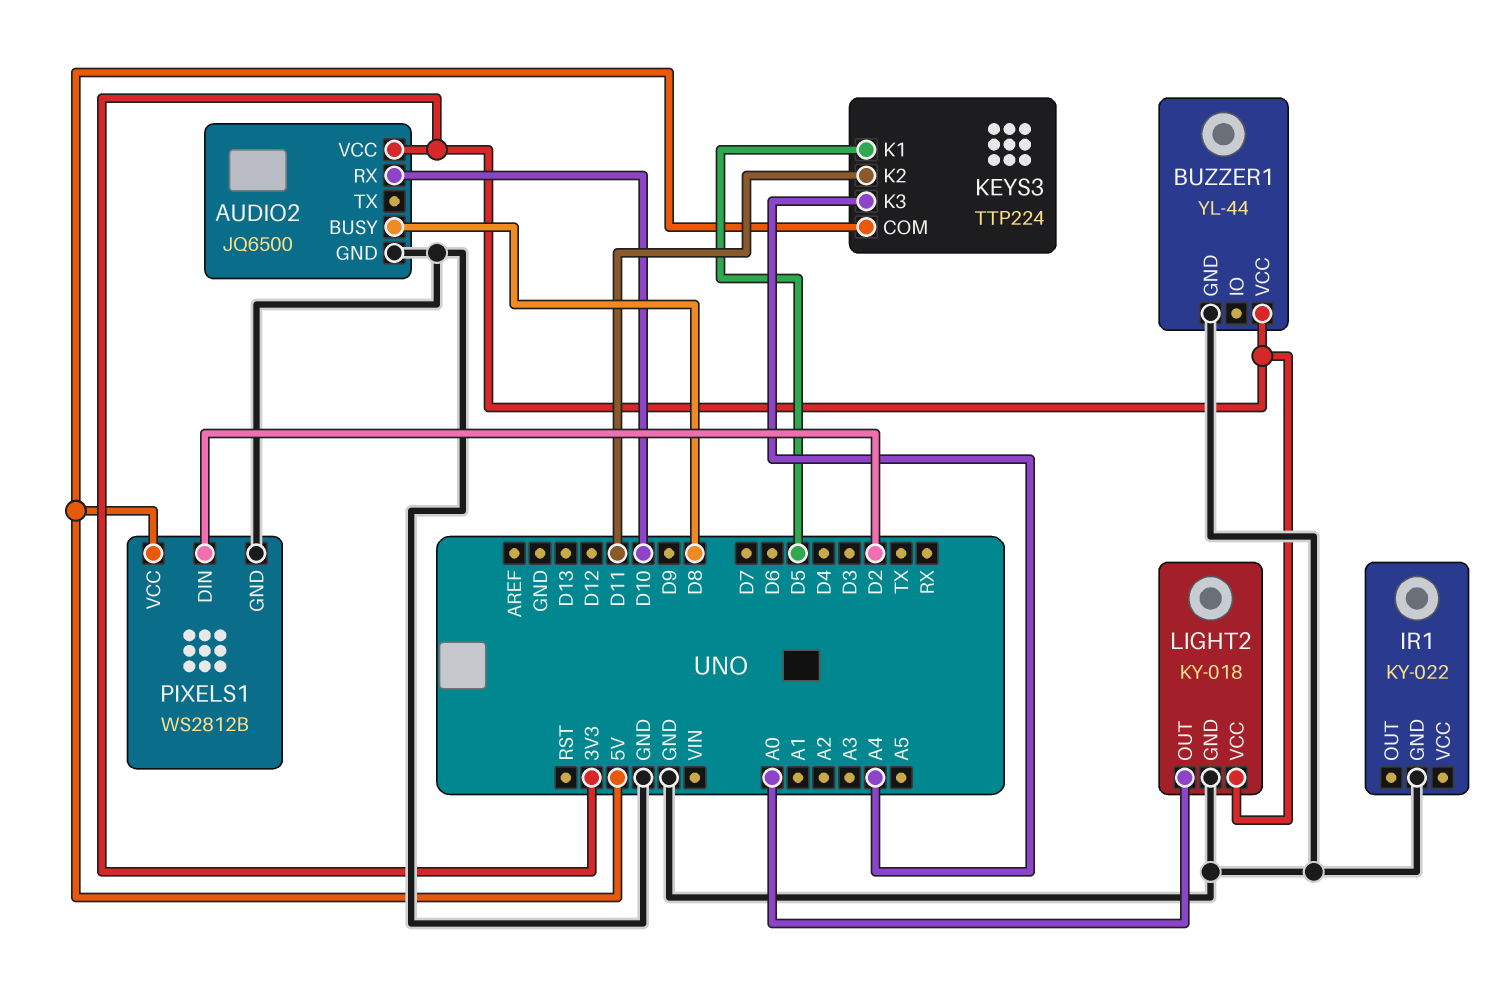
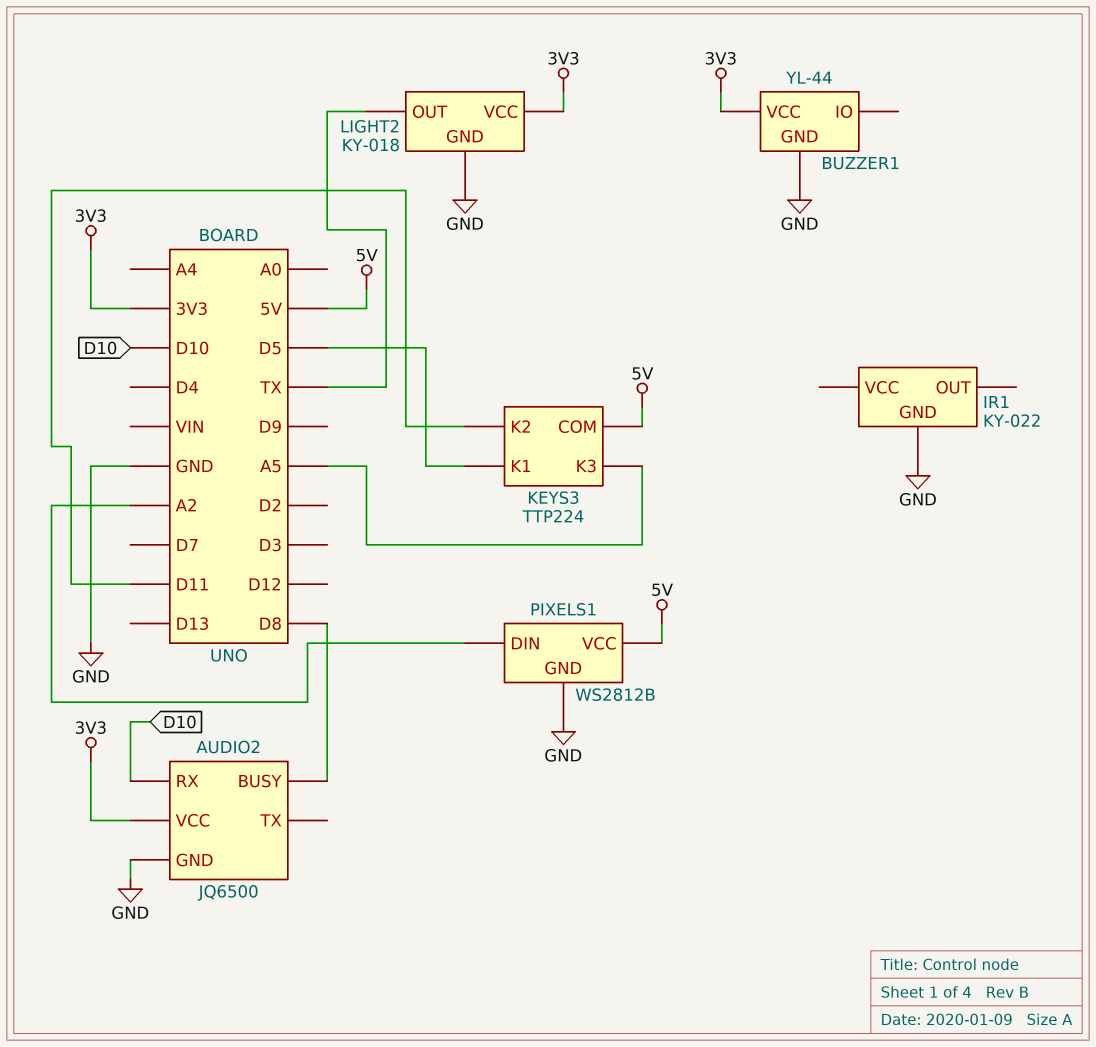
KEYS3 pin K3: A4 -> A5
LIGHT2 pin OUT: A0 -> TX
PIXELS1 pin DIN: D2 -> A2

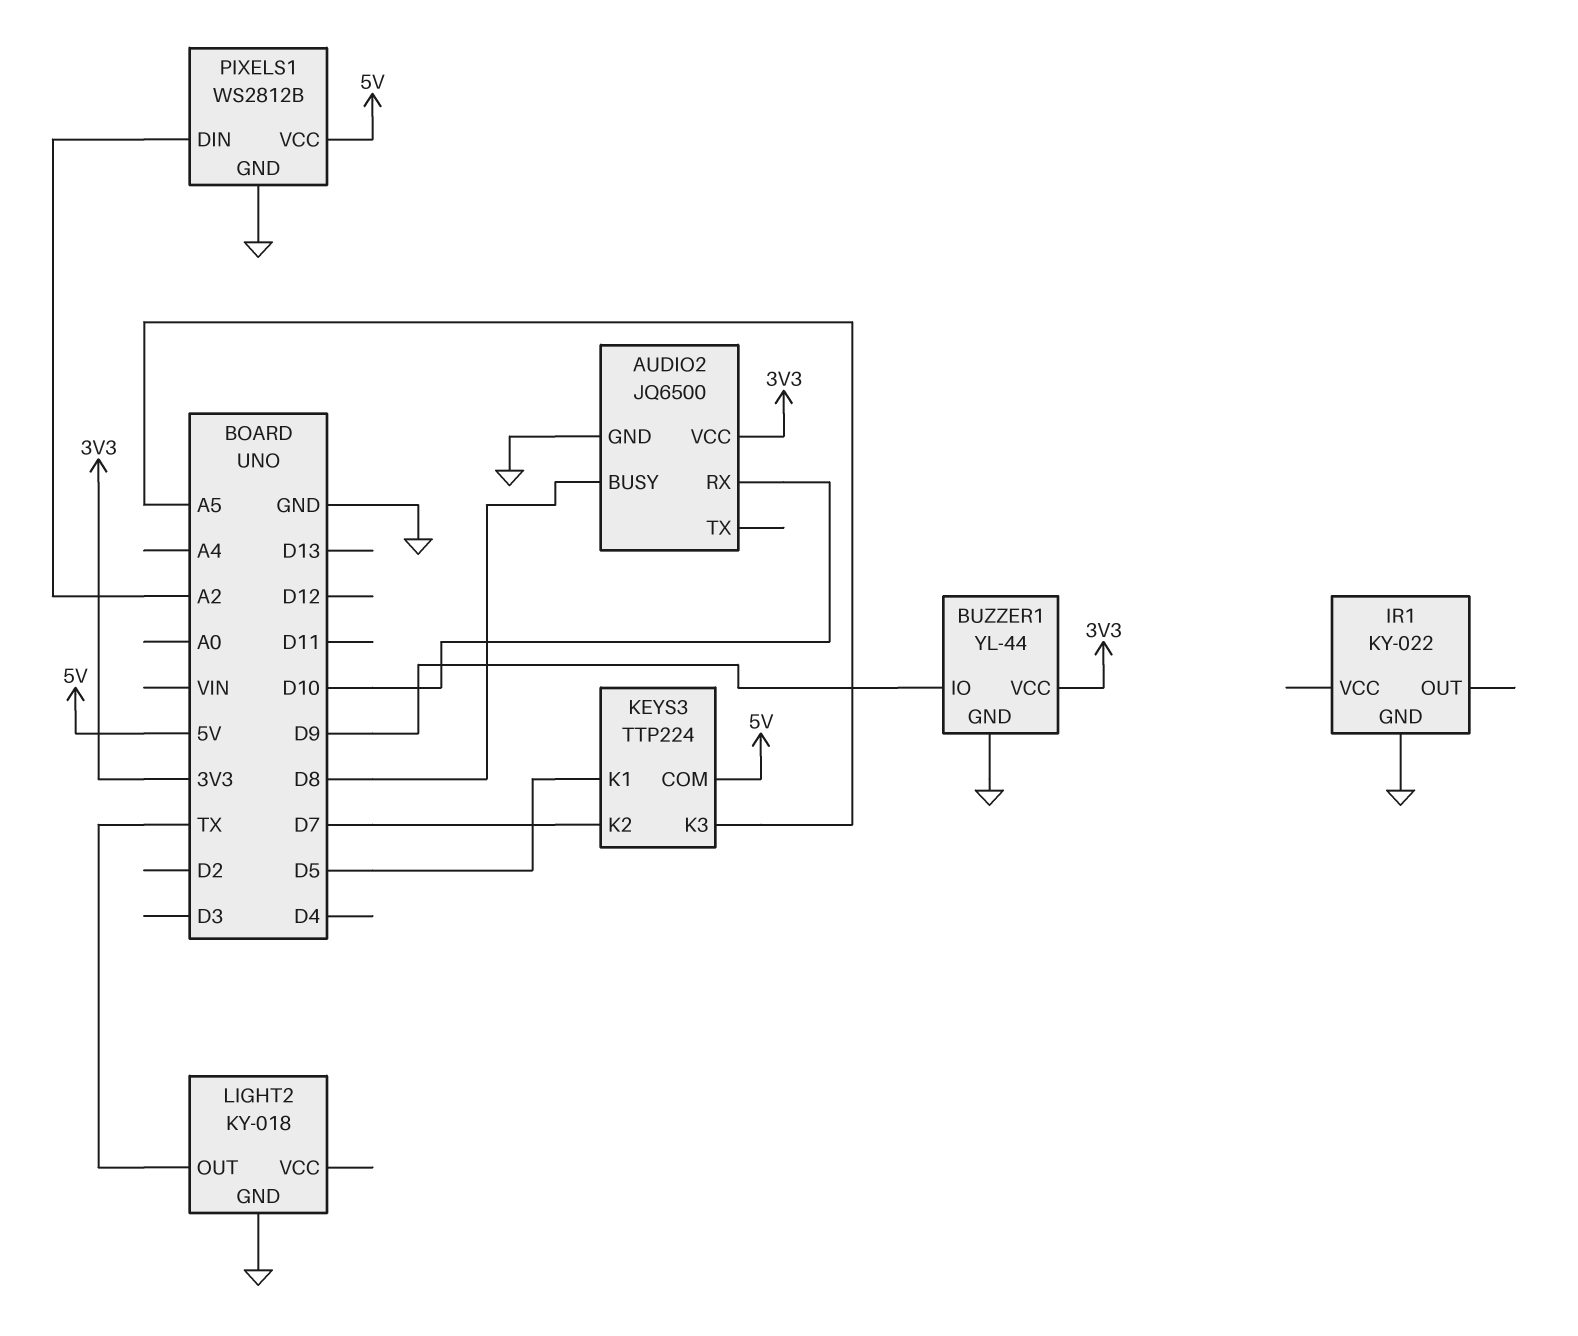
BUZZER1 pin IO: none -> D9
KEYS3 pin K2: D11 -> D7
LIGHT2 pin VCC: 3V3 -> none

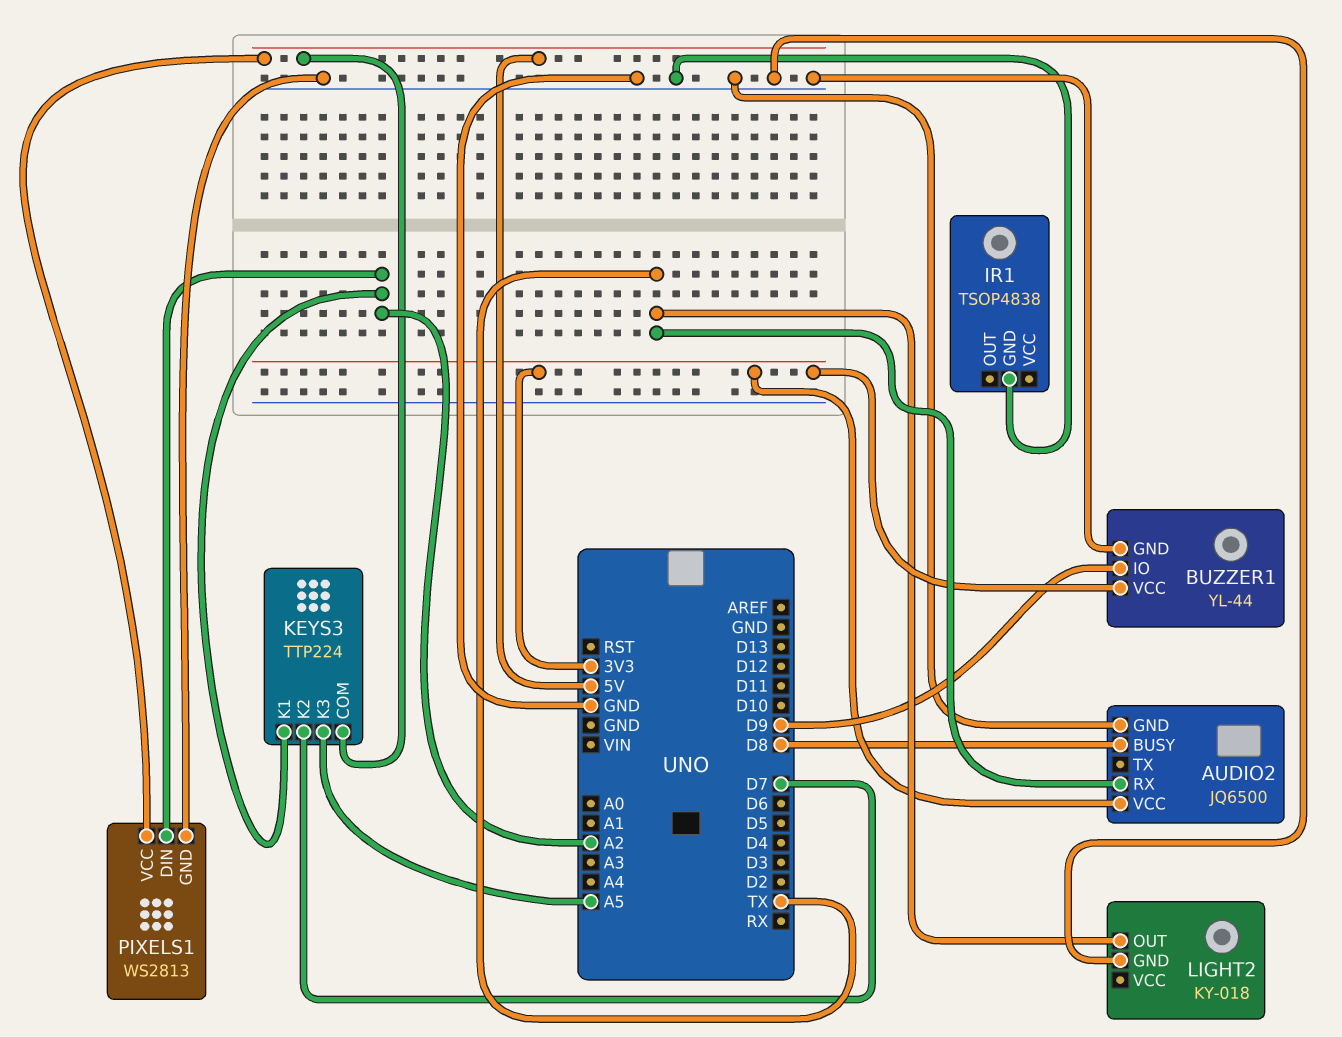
AUDIO2 pin RX: D10 -> TX
IR1: KY-022 -> TSOP4838
KEYS3 pin K1: D5 -> A2
PIXELS1: WS2812B -> WS2813

